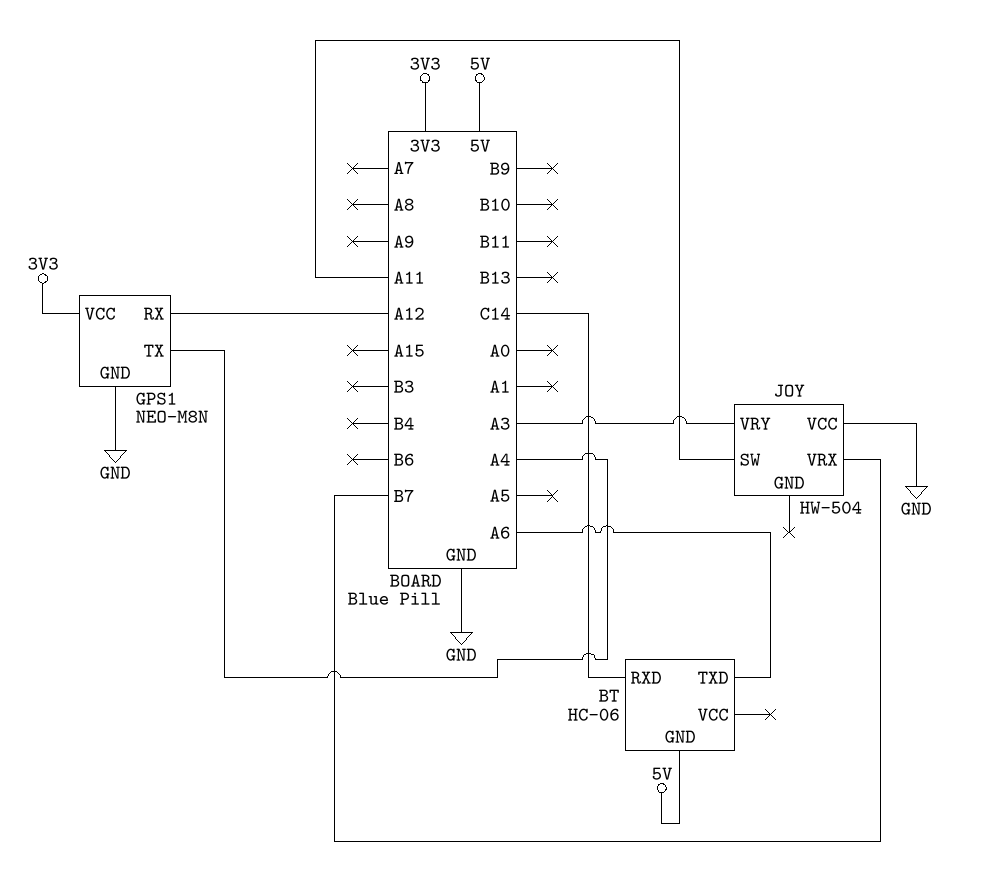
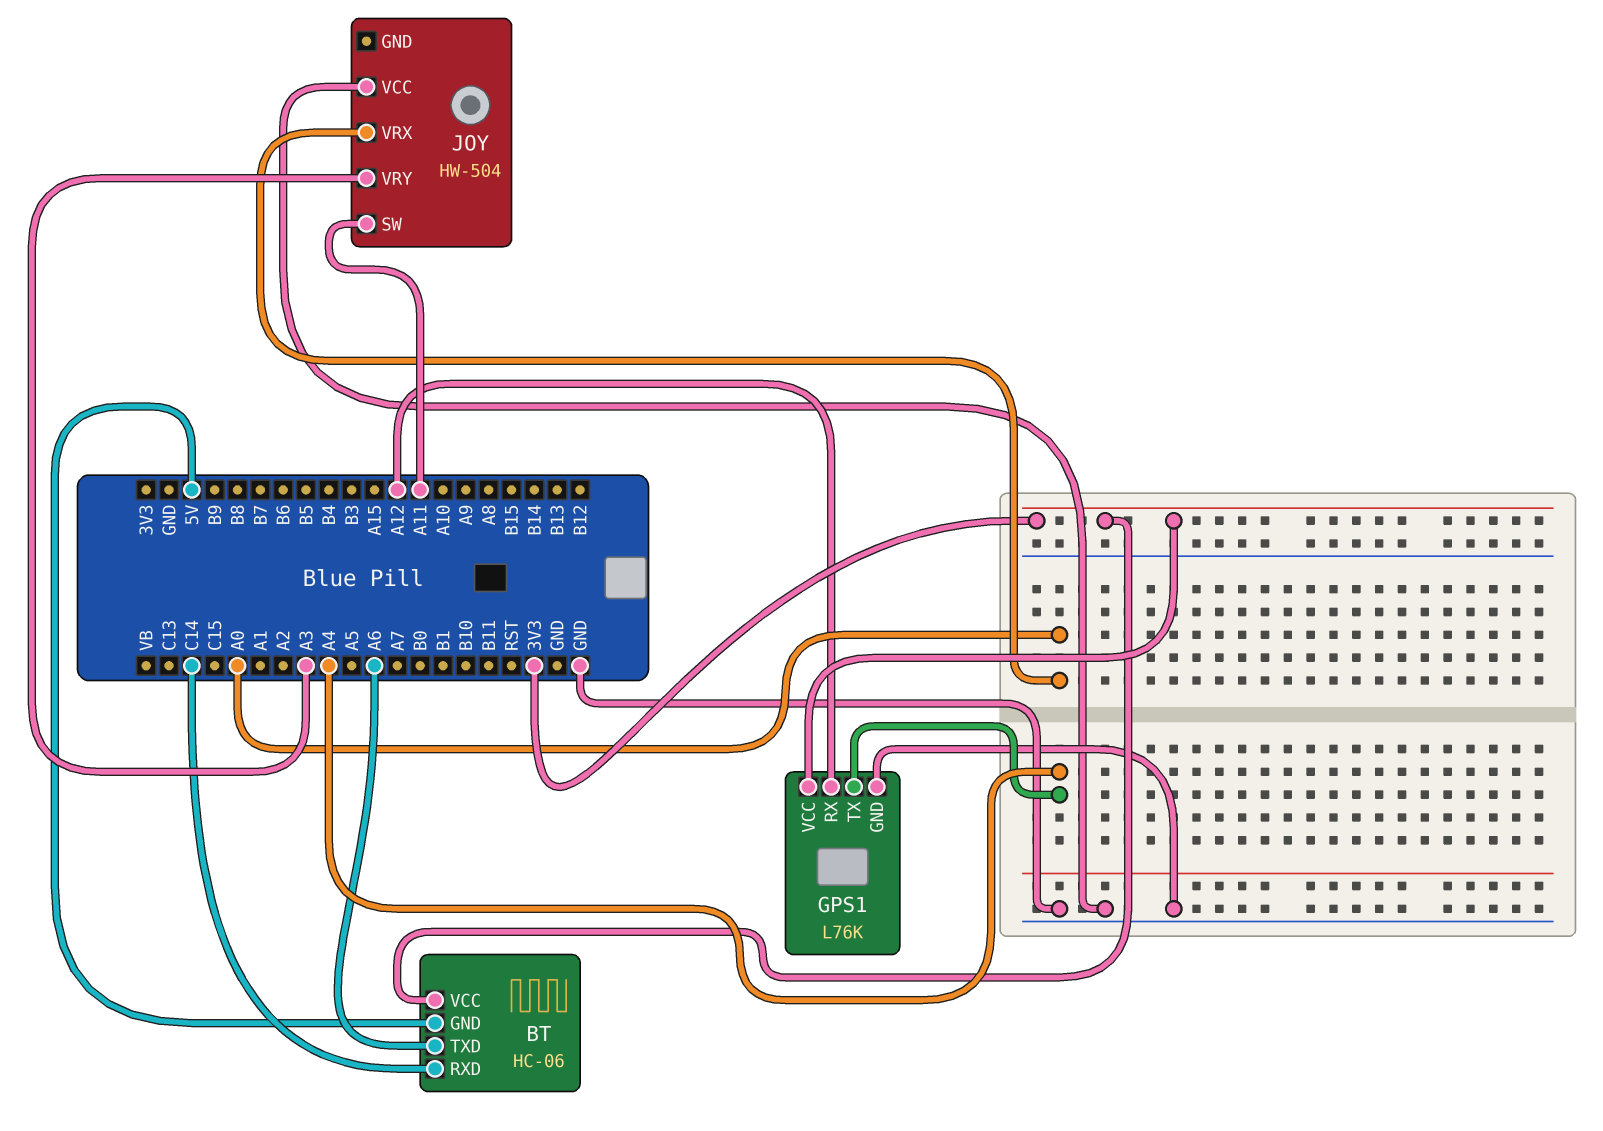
BT pin VCC: none -> 3V3
GPS1: NEO-M8N -> L76K
JOY pin VRX: B7 -> A0

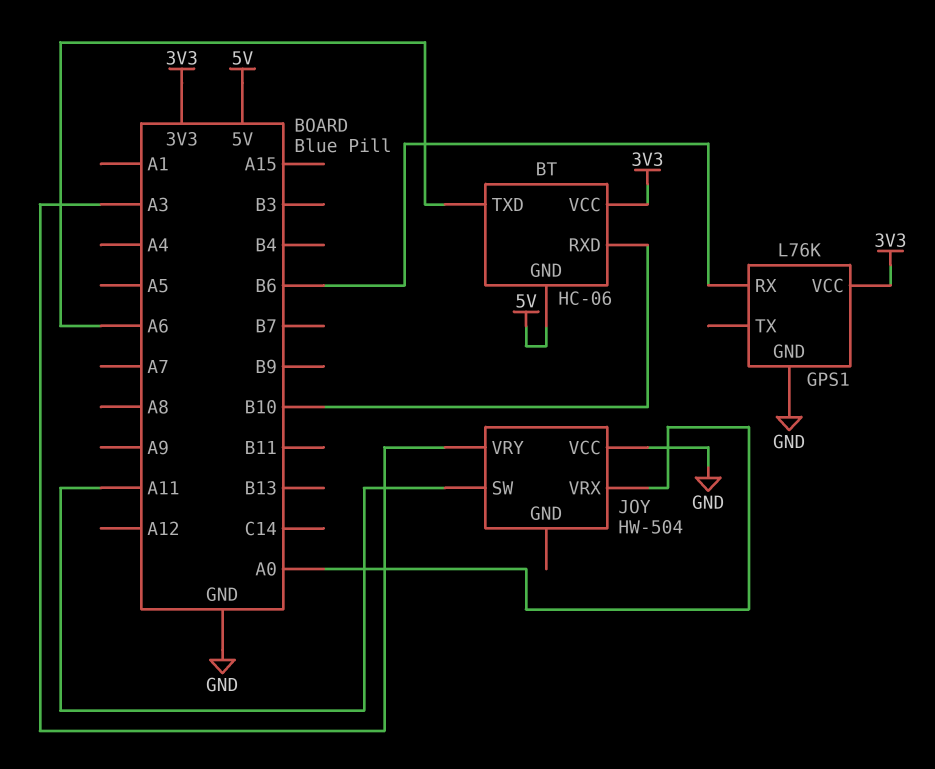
BT pin RXD: C14 -> B10
GPS1 pin RX: A12 -> B6
GPS1 pin TX: A4 -> none

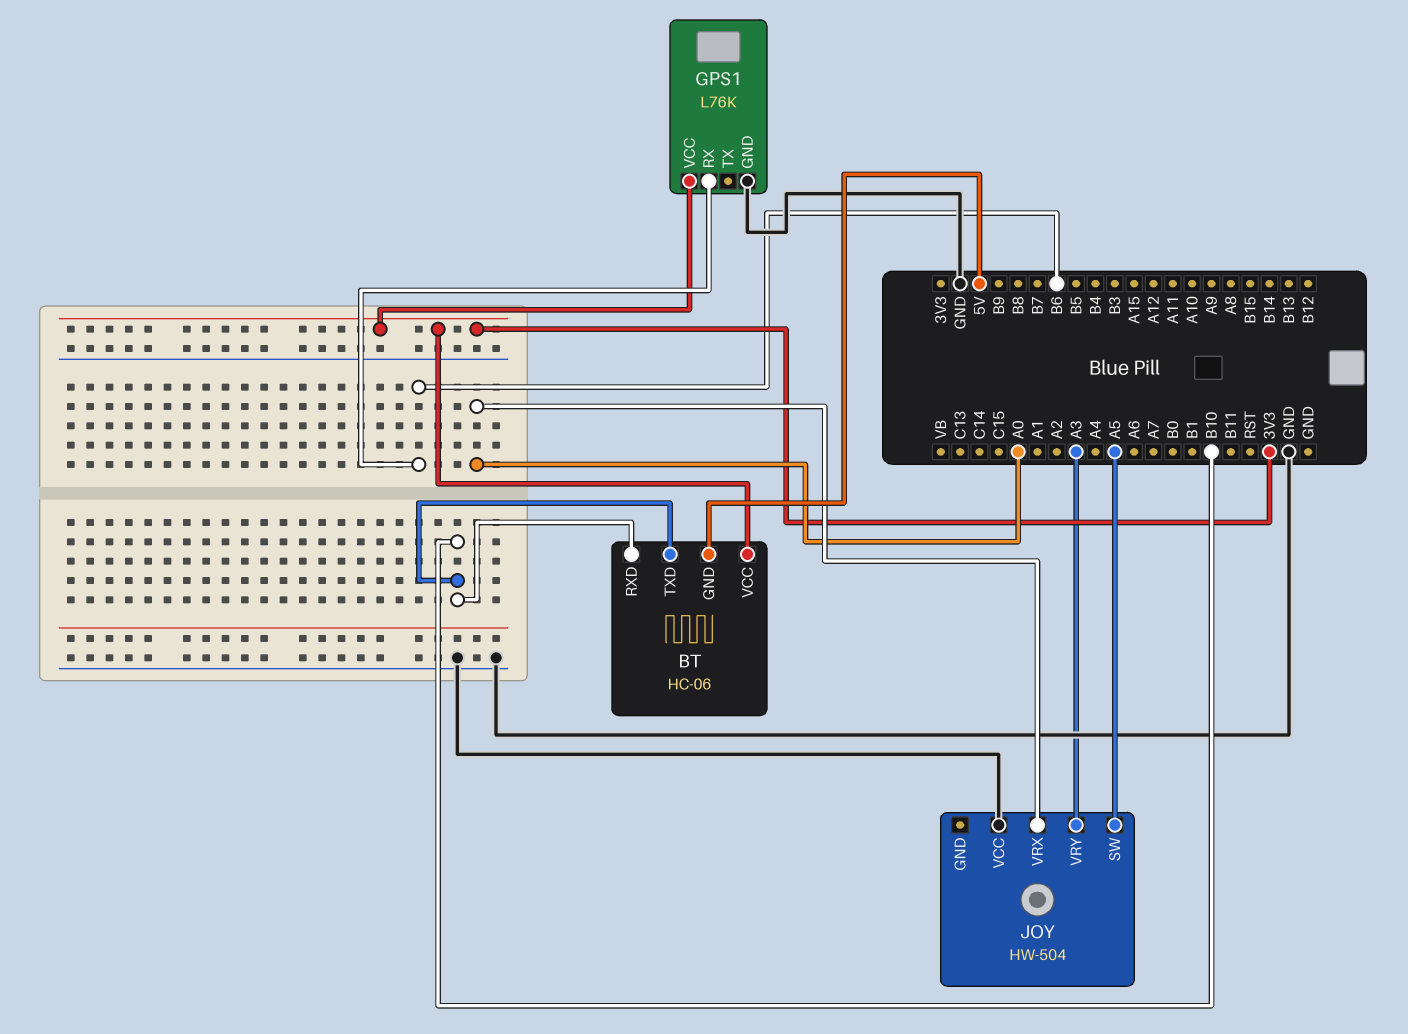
BT pin TXD: A6 -> B10
JOY pin SW: A11 -> A5

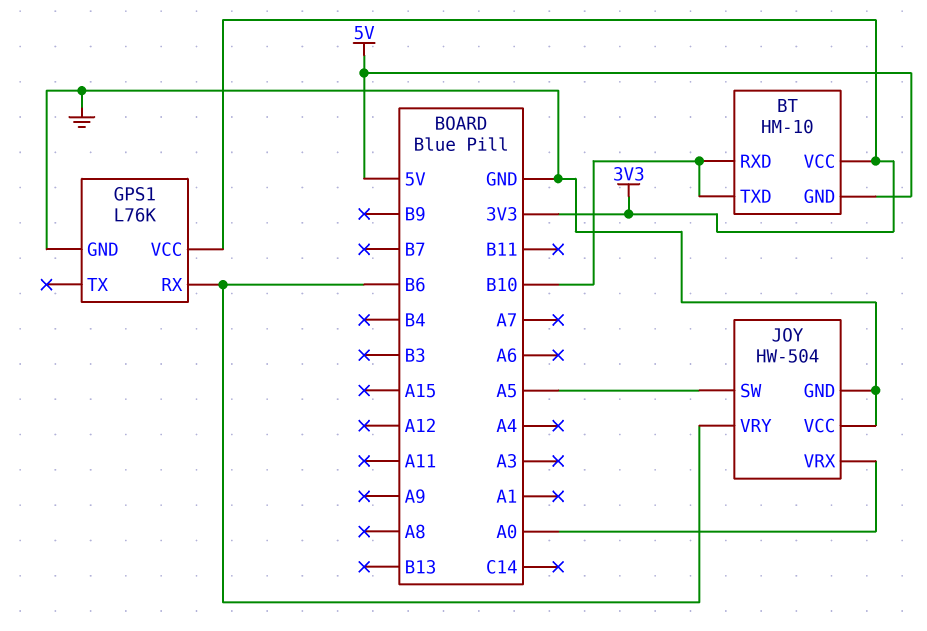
BT: HC-06 -> HM-10
JOY pin GND: none -> GND
JOY pin VRY: A3 -> B6

